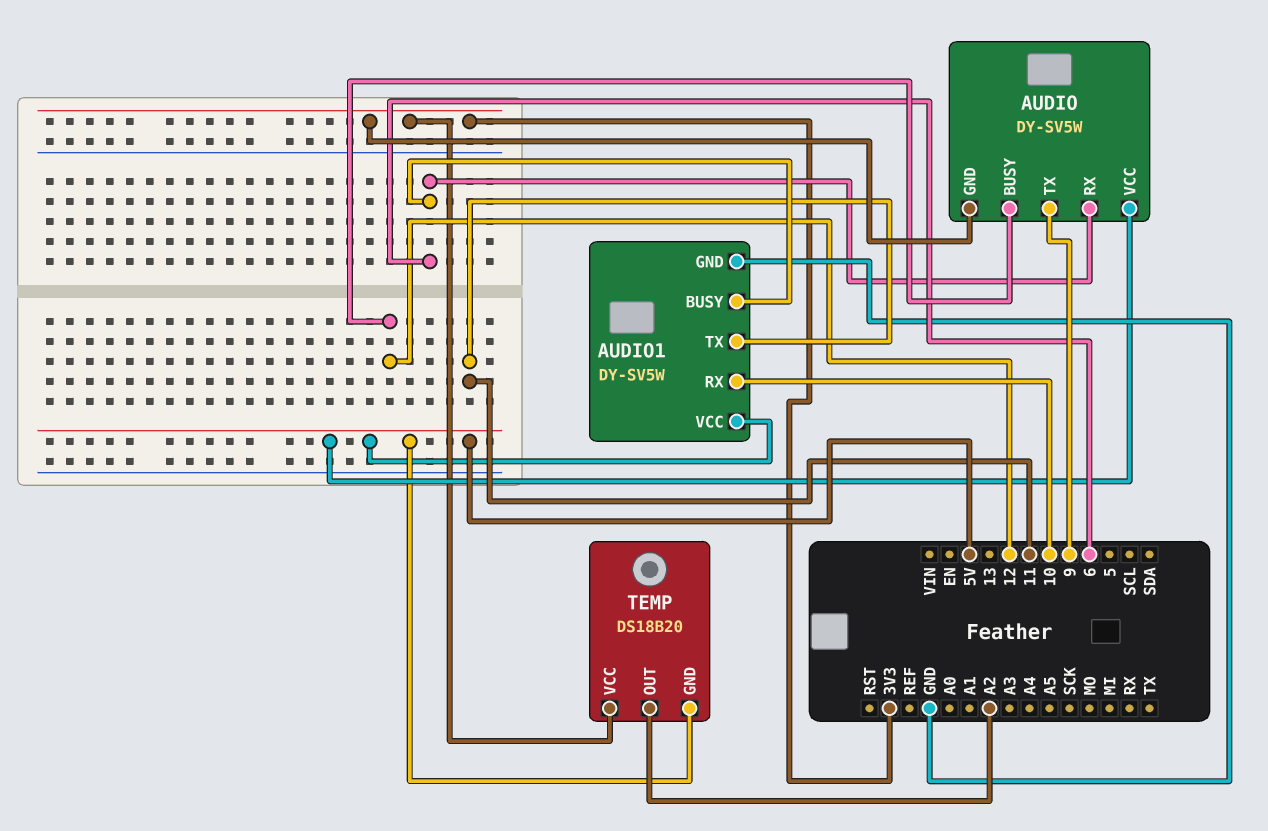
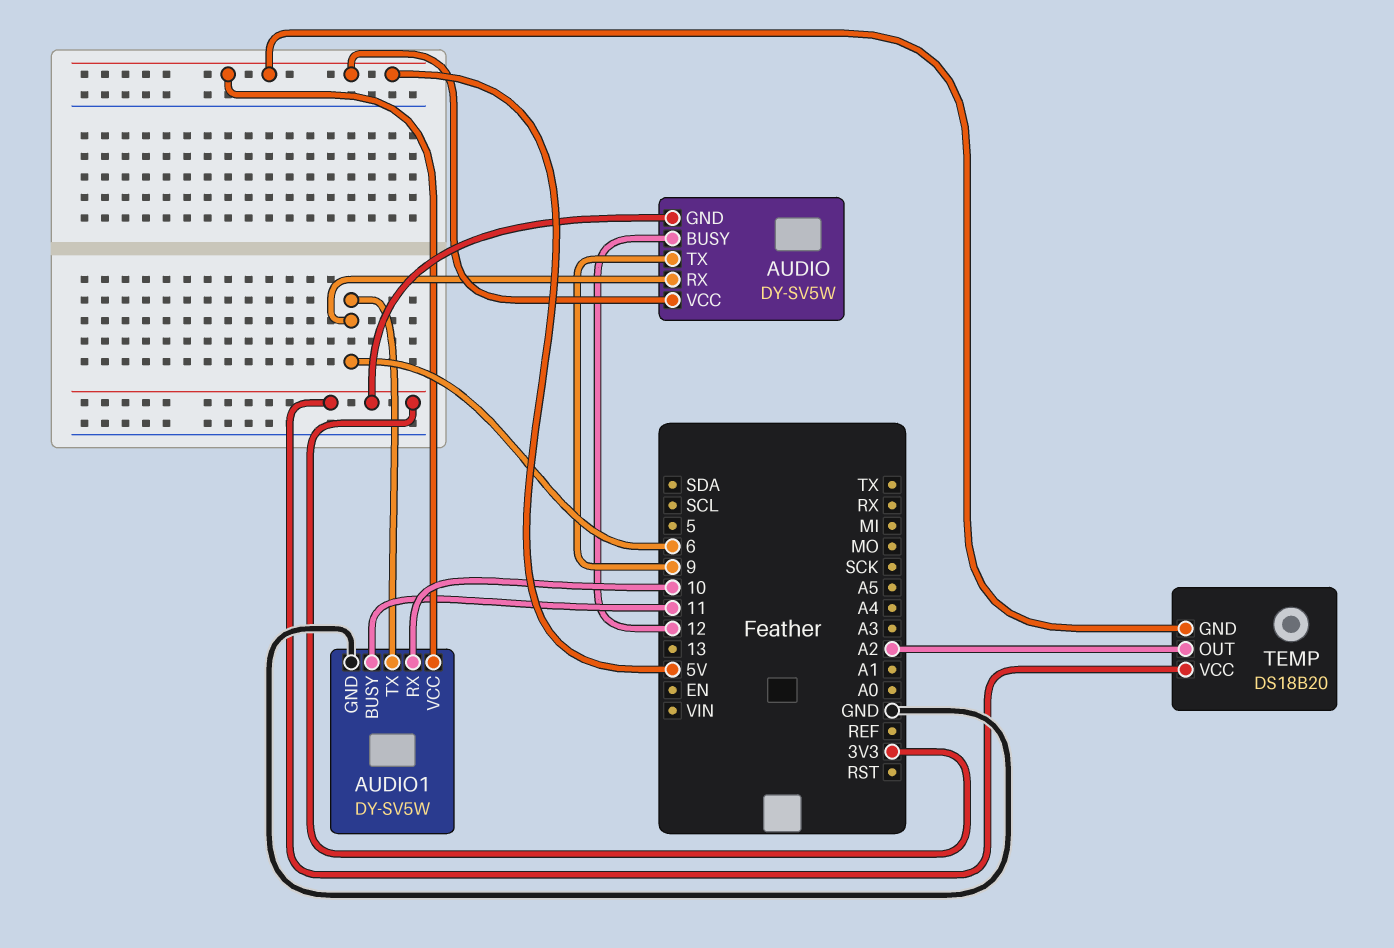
AUDIO1 pin BUSY: 6 -> 11
AUDIO1 pin TX: 11 -> 6

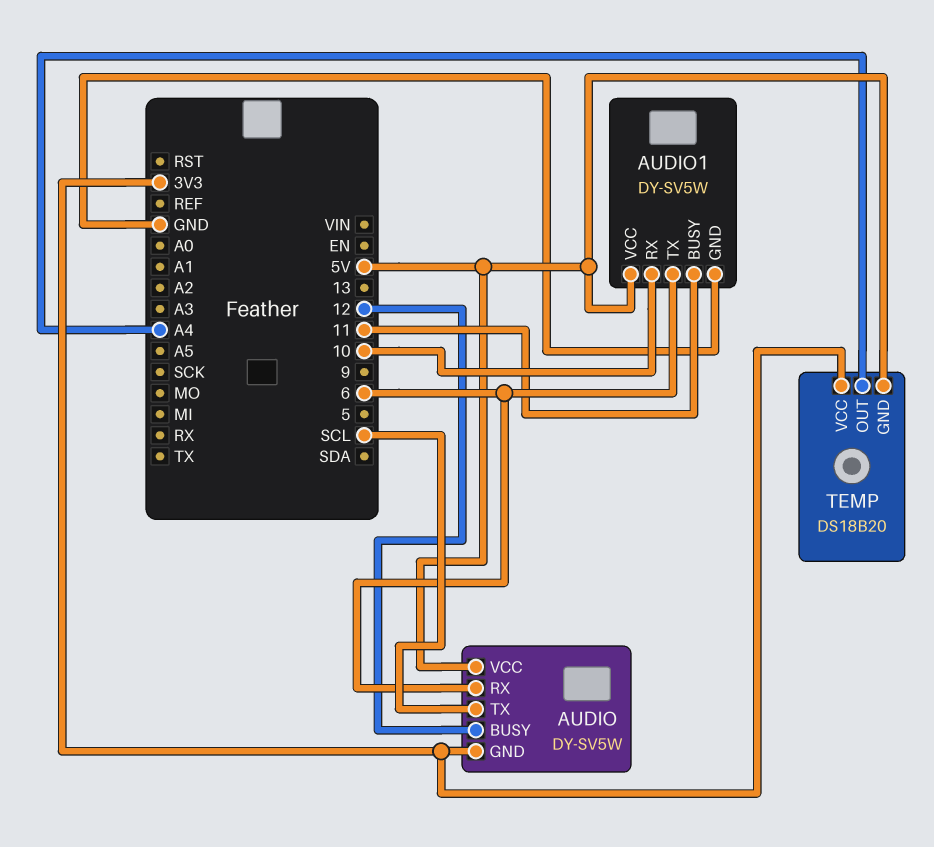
AUDIO pin TX: 9 -> SCL
TEMP pin OUT: A2 -> A4

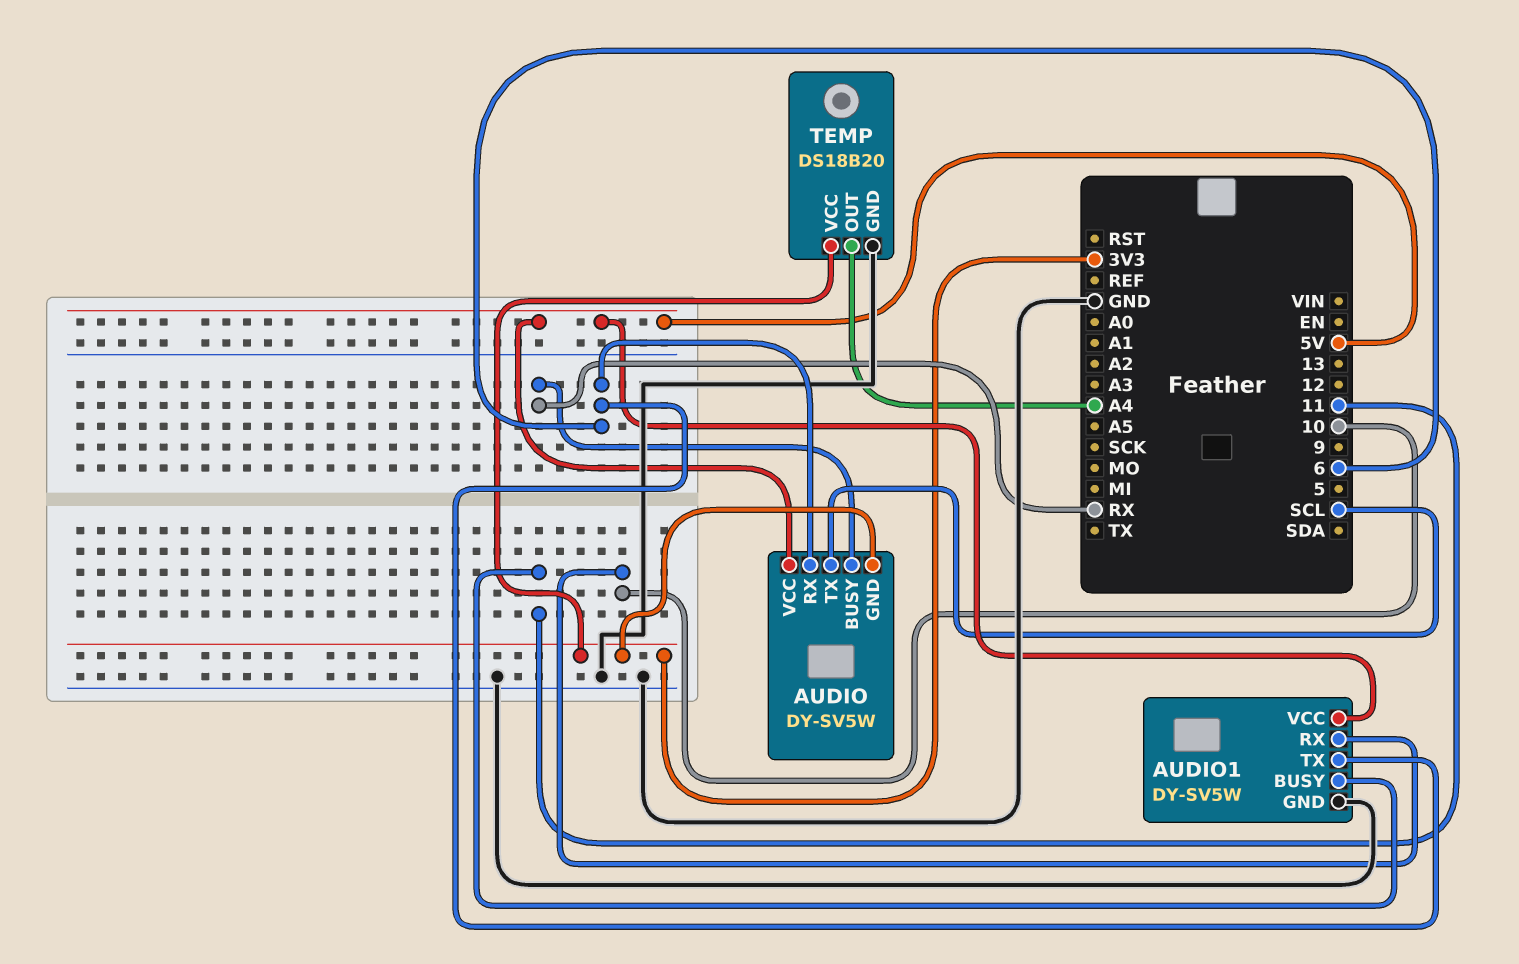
AUDIO pin BUSY: 12 -> RX
TEMP pin GND: 5V -> GND

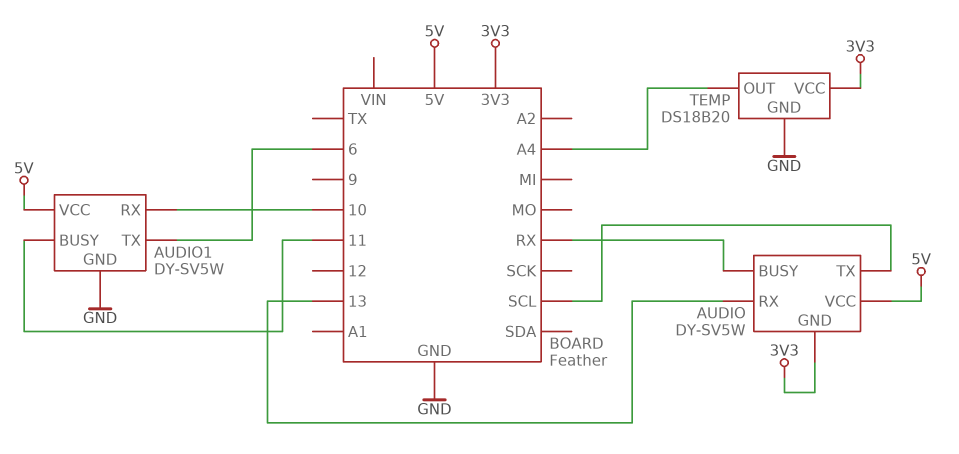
AUDIO pin RX: 6 -> 13

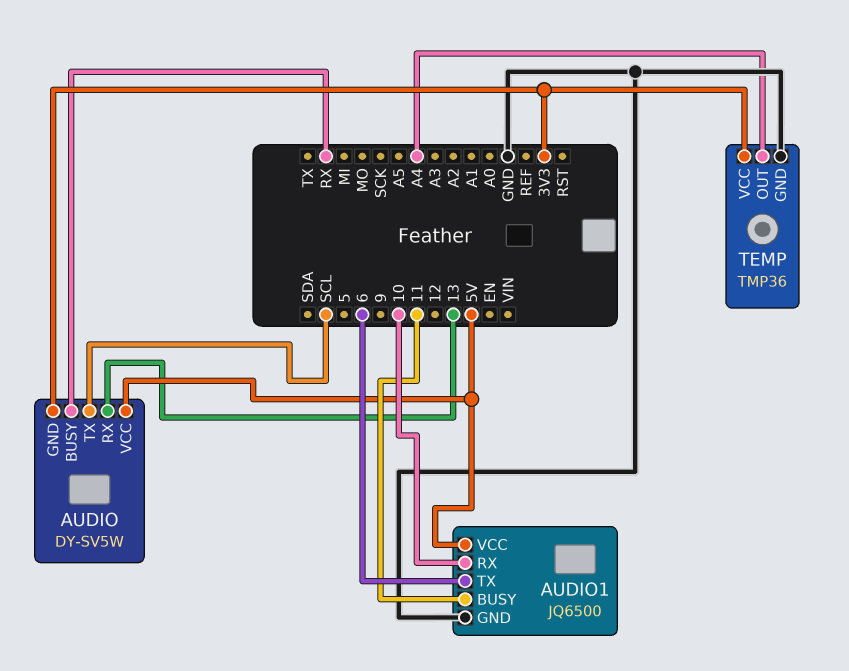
AUDIO1: DY-SV5W -> JQ6500
TEMP: DS18B20 -> TMP36

